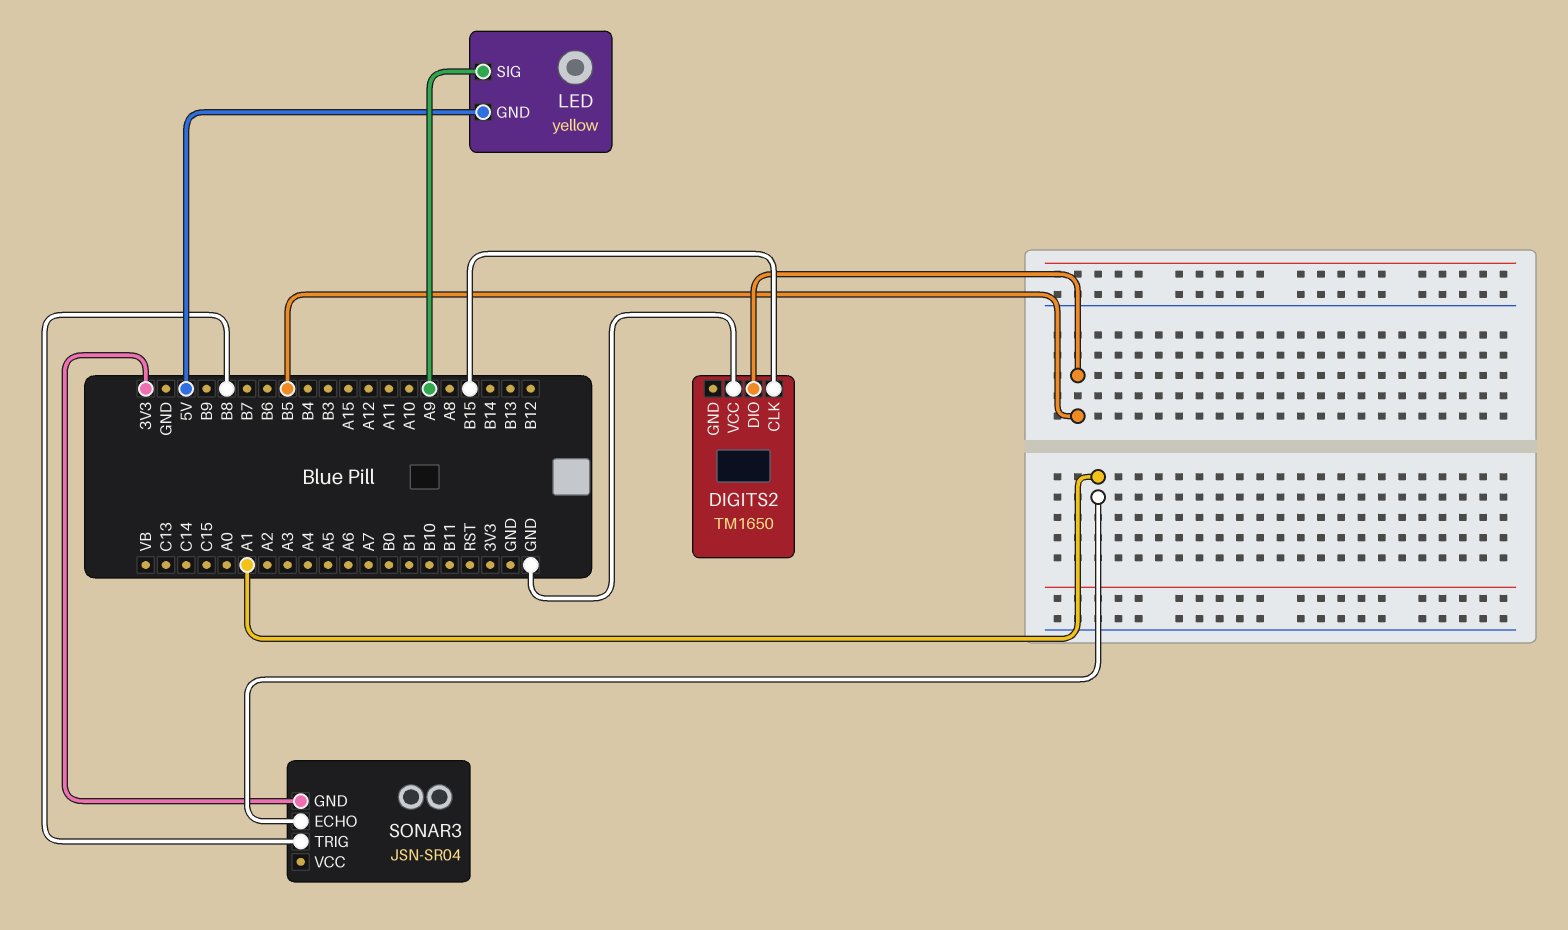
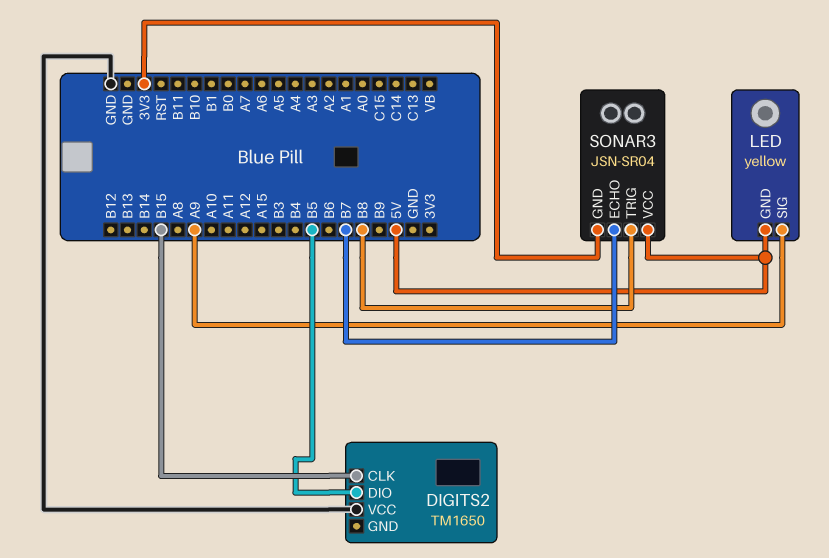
SONAR3 pin ECHO: A1 -> B7
SONAR3 pin VCC: none -> 5V

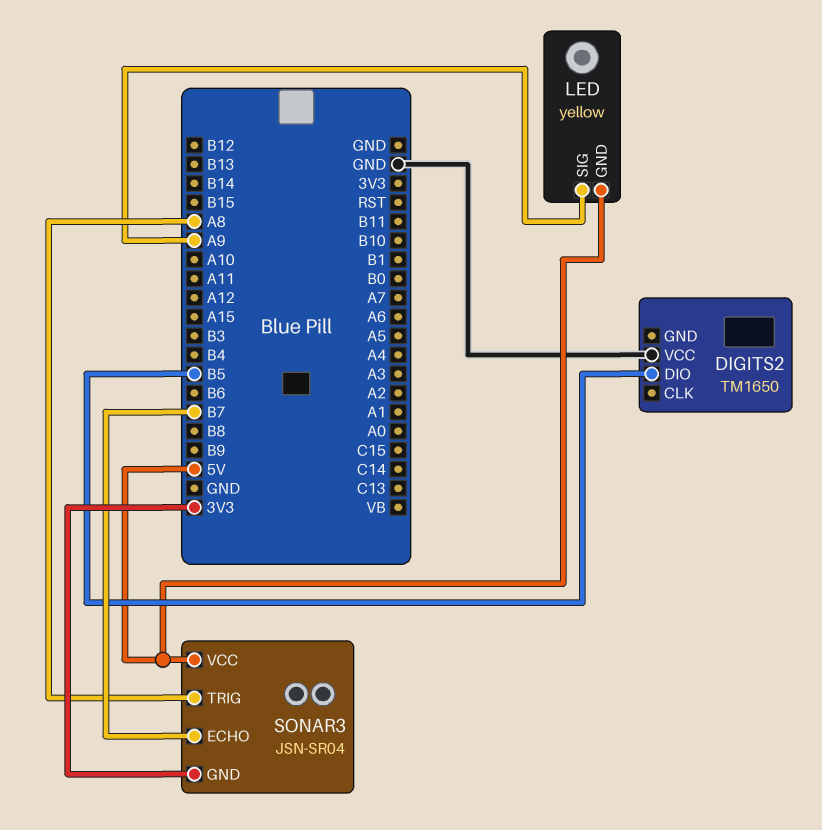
DIGITS2 pin CLK: B15 -> none
SONAR3 pin TRIG: B8 -> A8

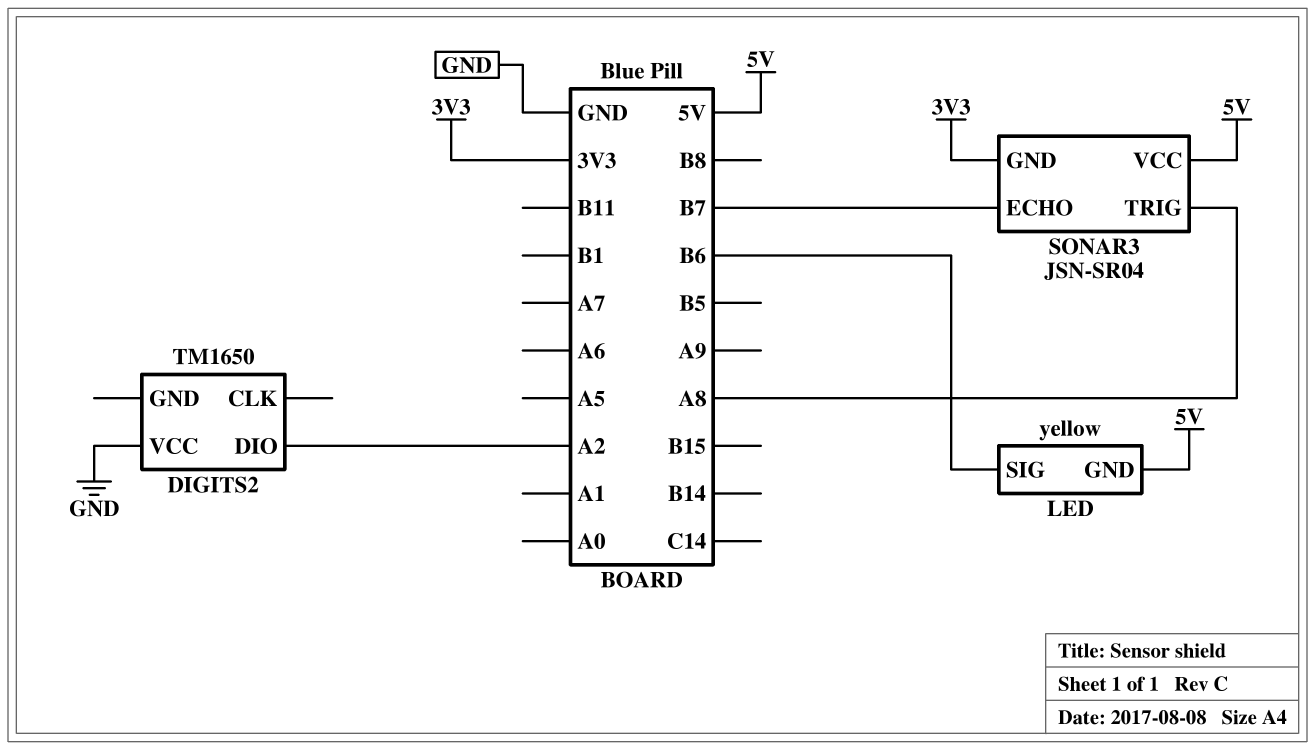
DIGITS2 pin DIO: B5 -> A2
LED pin SIG: A9 -> B6

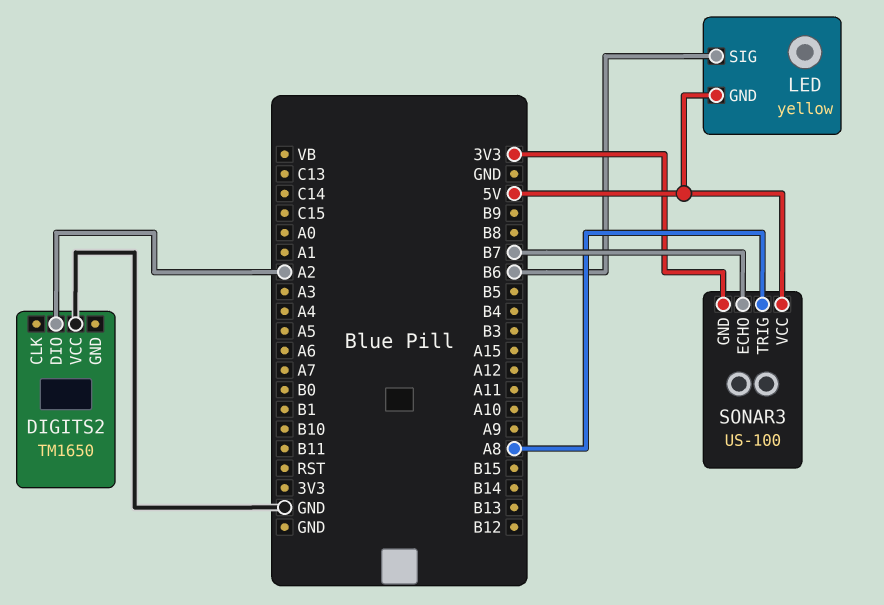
SONAR3: JSN-SR04 -> US-100

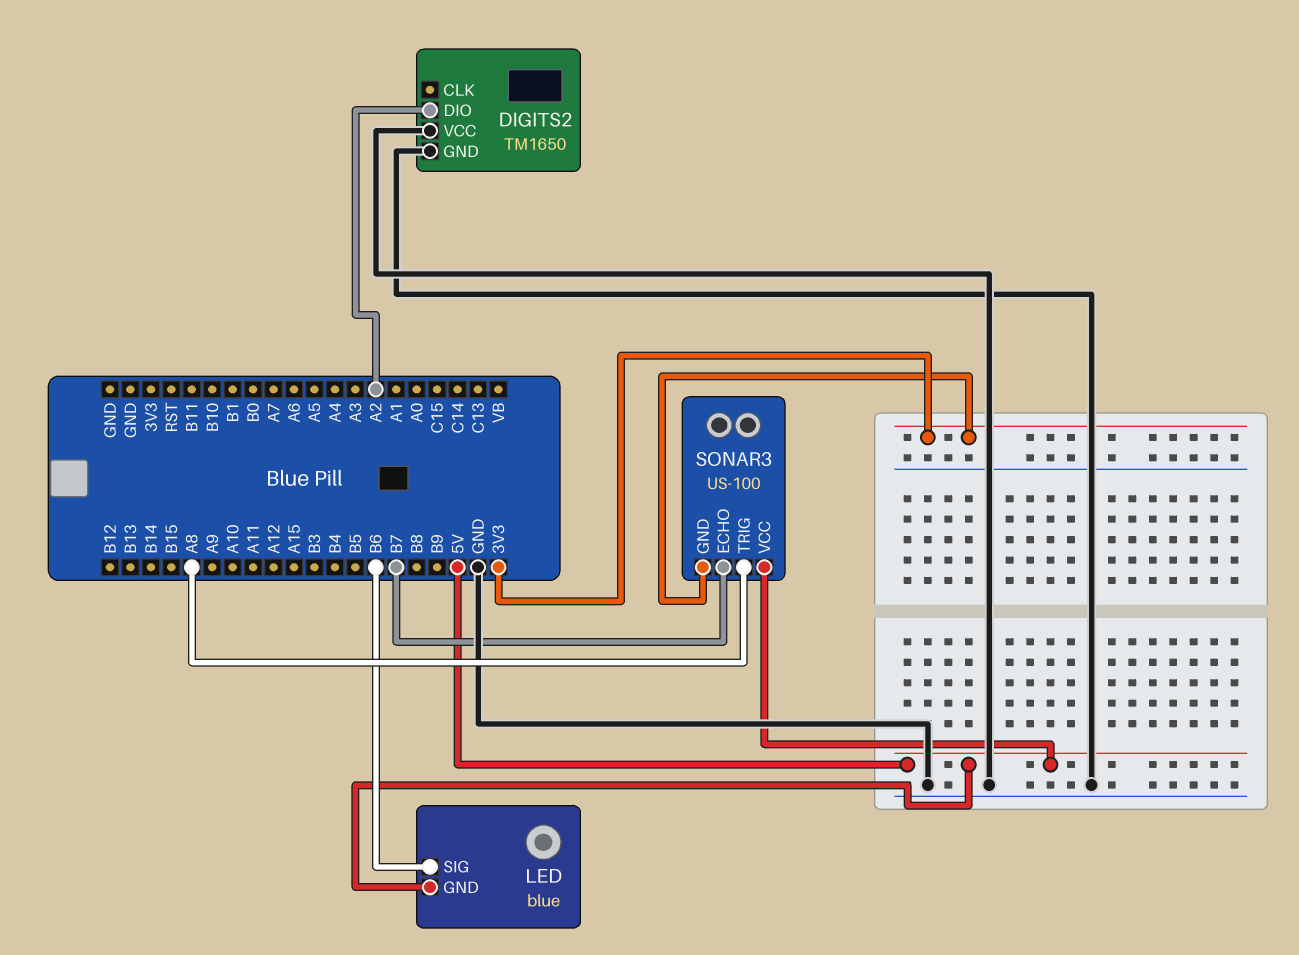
DIGITS2 pin GND: none -> GND
LED: yellow -> blue

